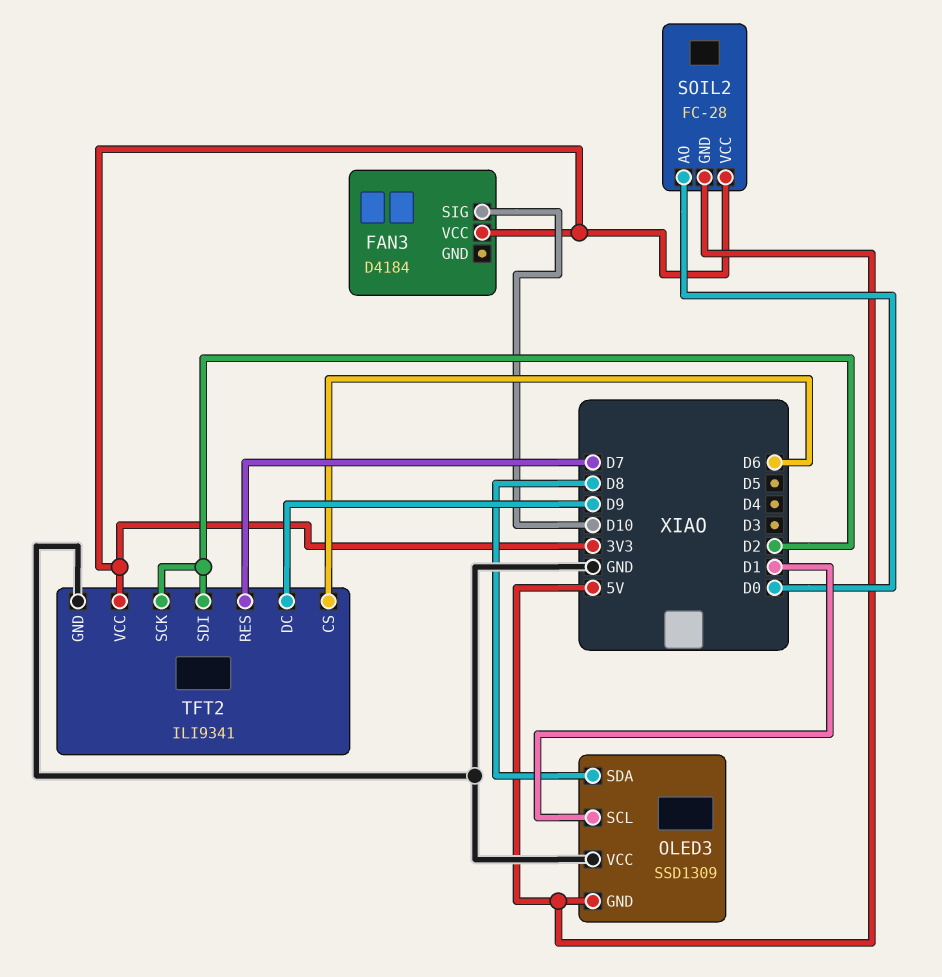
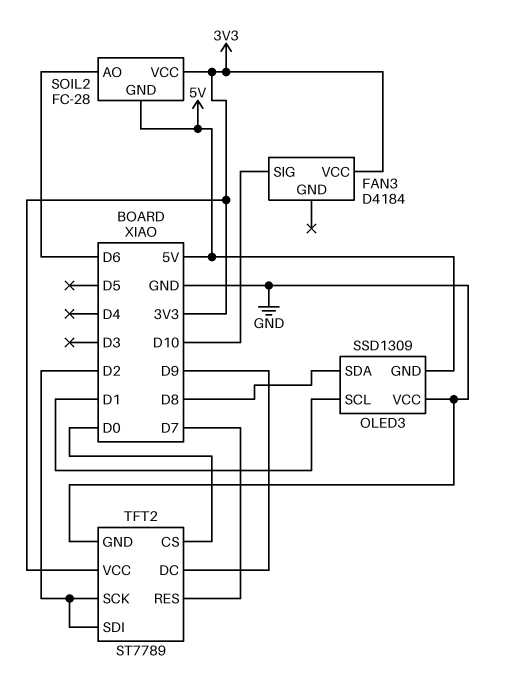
SOIL2 pin AO: D0 -> D6
TFT2: ILI9341 -> ST7789
TFT2 pin CS: D6 -> D0

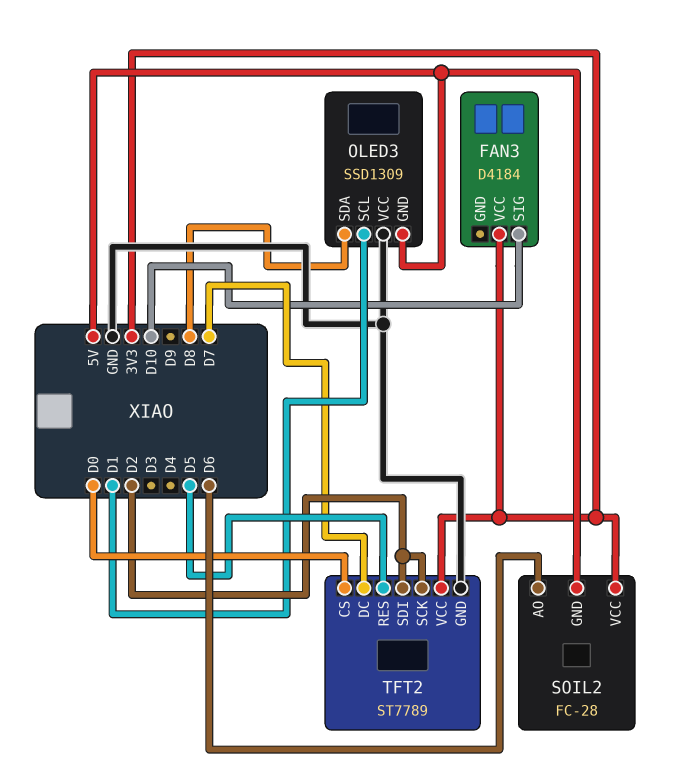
TFT2 pin DC: D9 -> D7
TFT2 pin RES: D7 -> D5

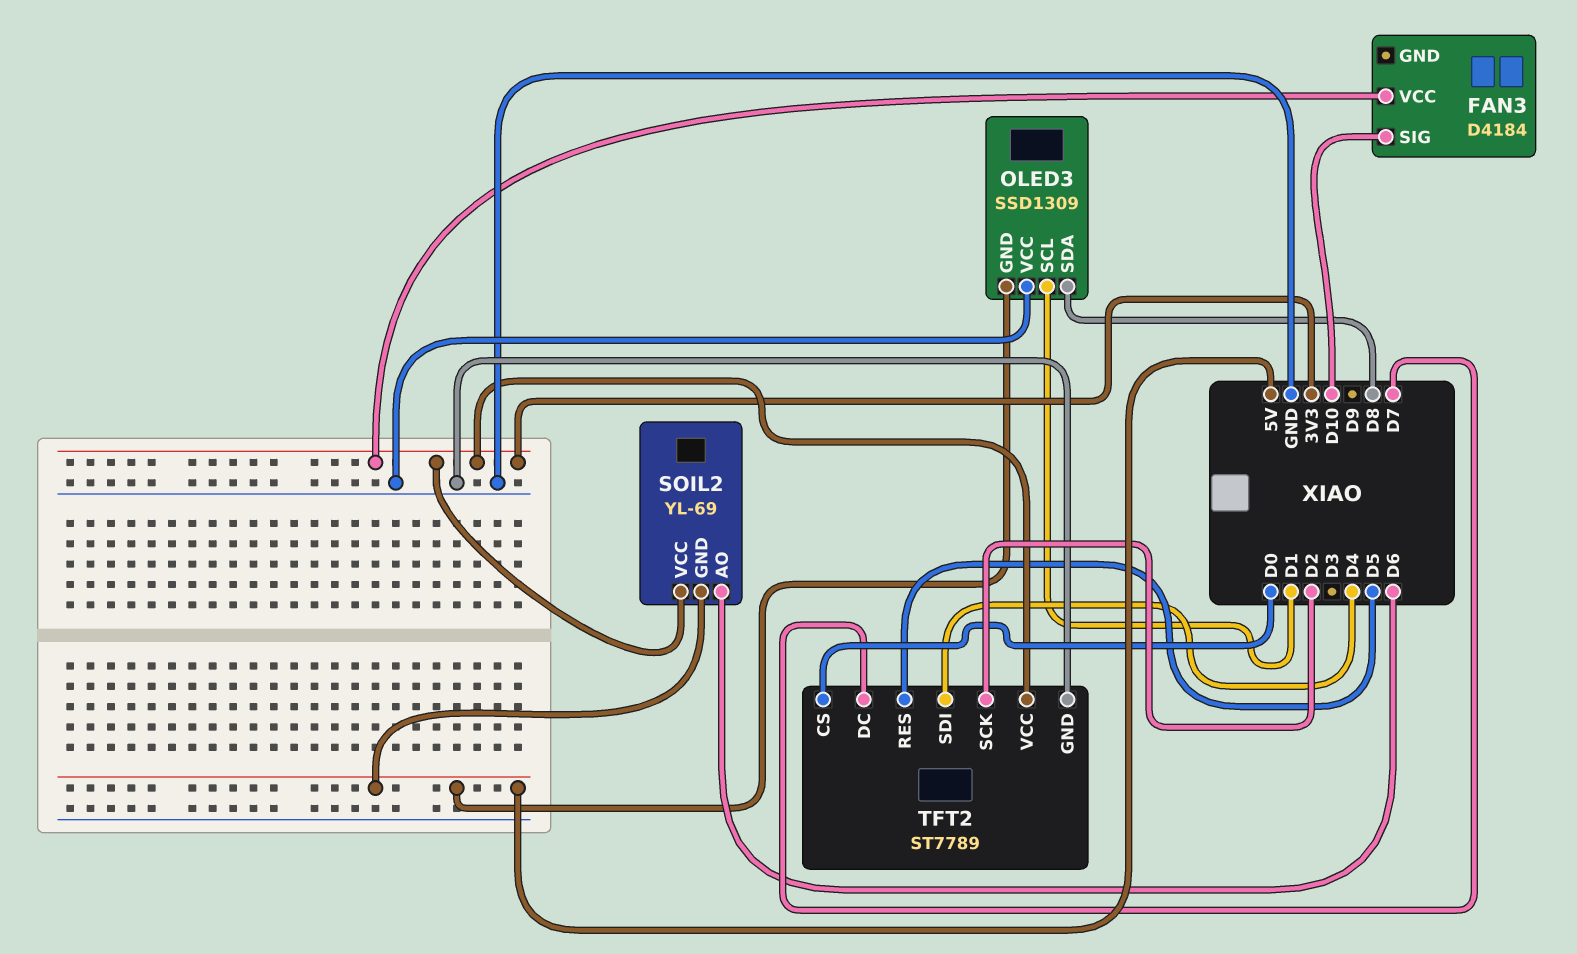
SOIL2: FC-28 -> YL-69
TFT2 pin SDI: D2 -> D4

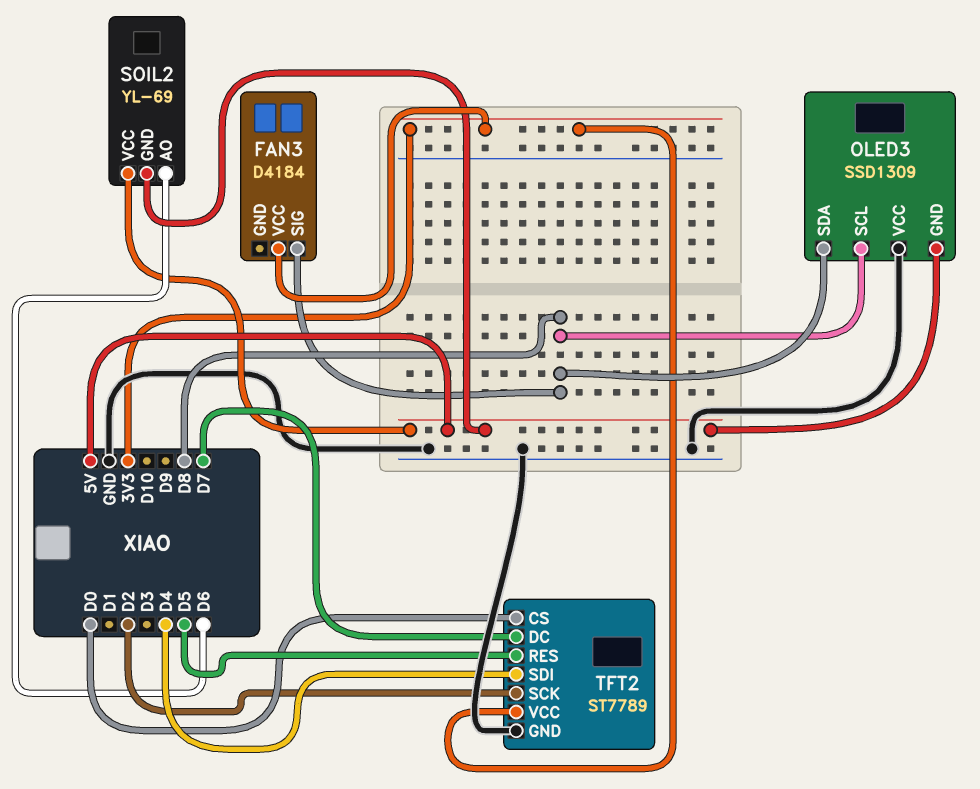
FAN3 pin SIG: D10 -> D8
OLED3 pin SCL: D1 -> D8
SOIL2 pin VCC: 3V3 -> 5V

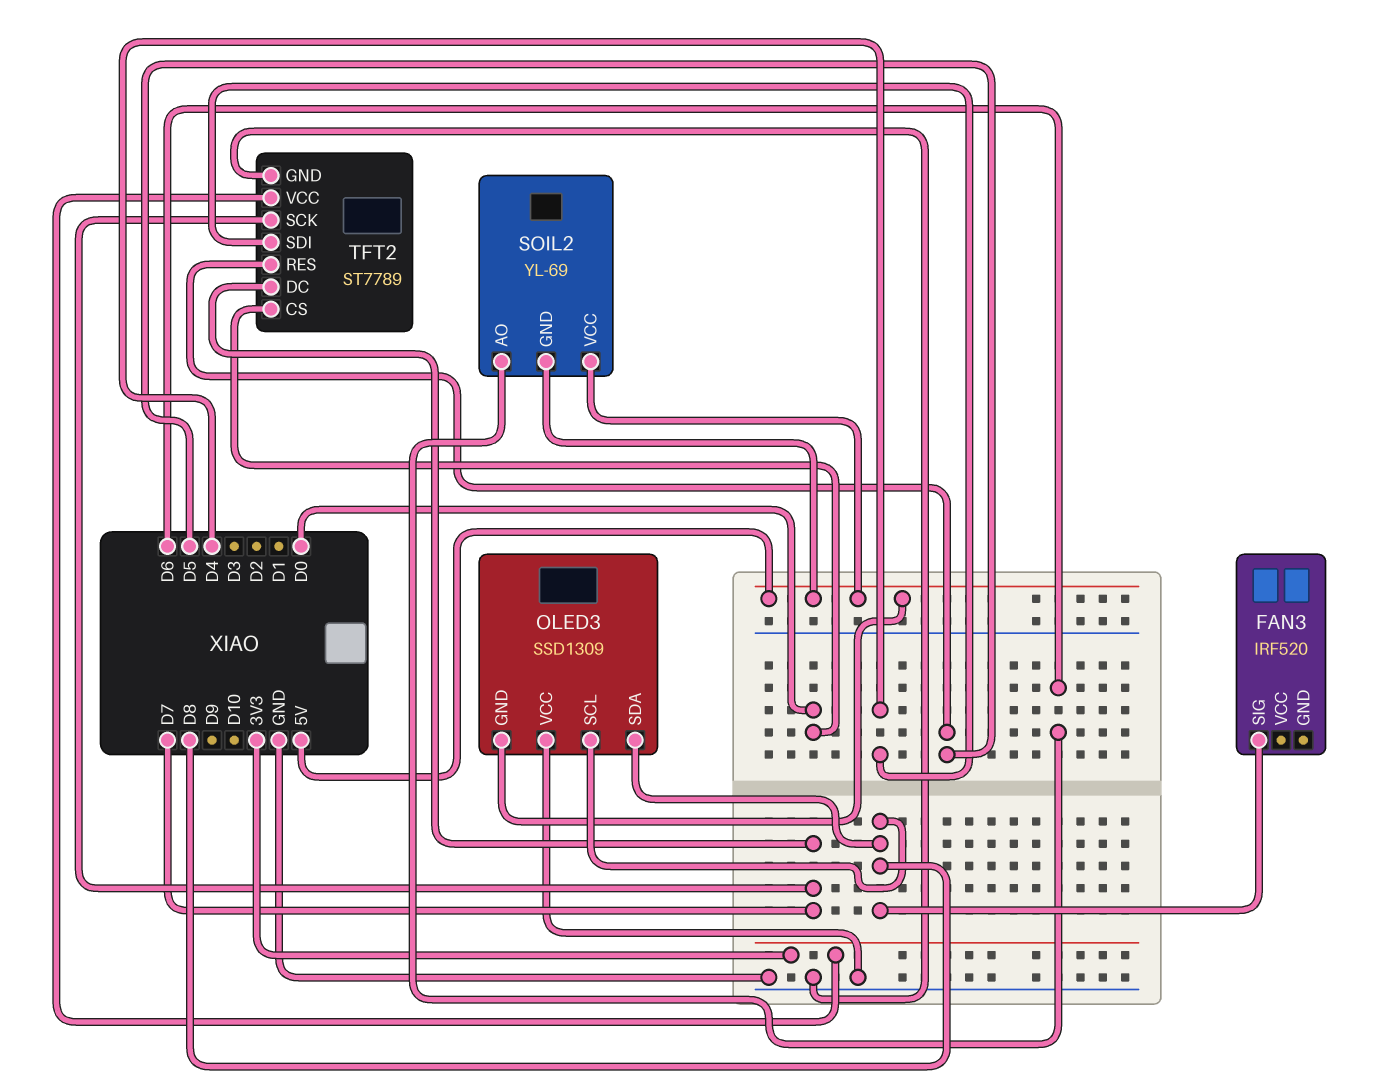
FAN3: D4184 -> IRF520
FAN3 pin VCC: 3V3 -> none
TFT2 pin SCK: D2 -> D7

